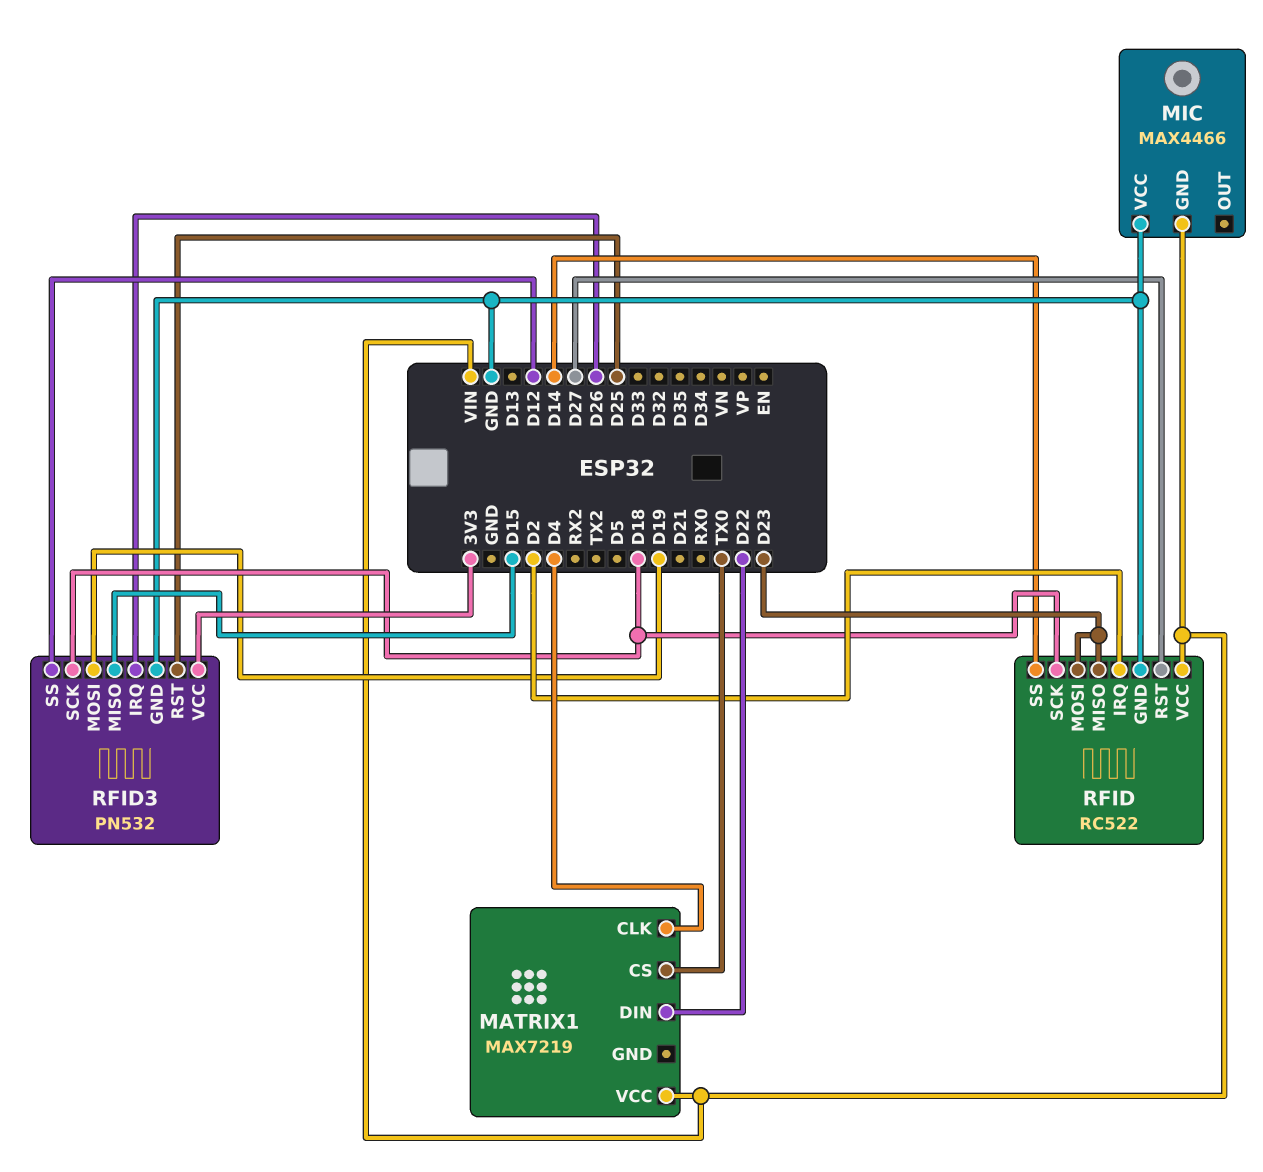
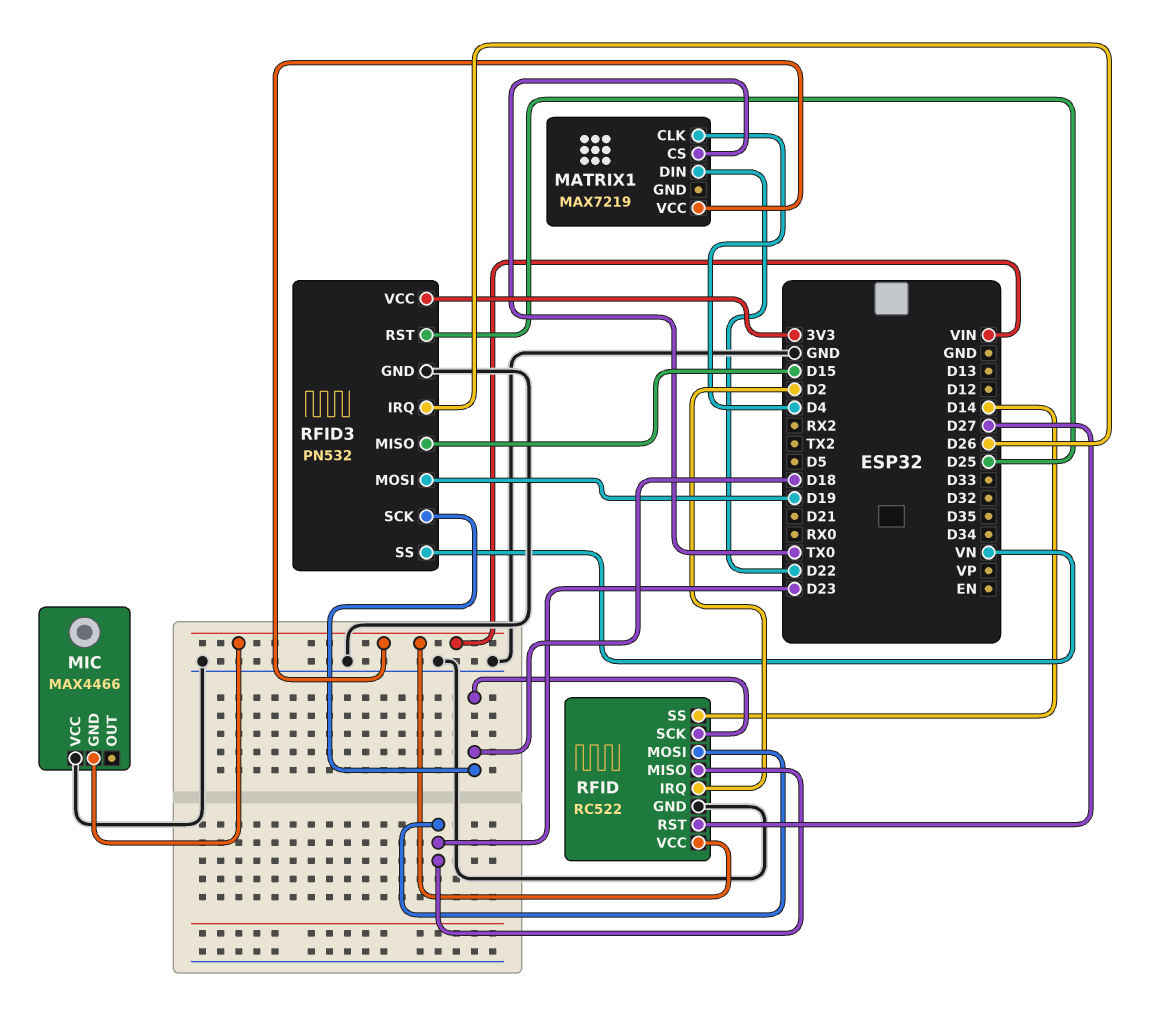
RFID3 pin SS: D12 -> VN

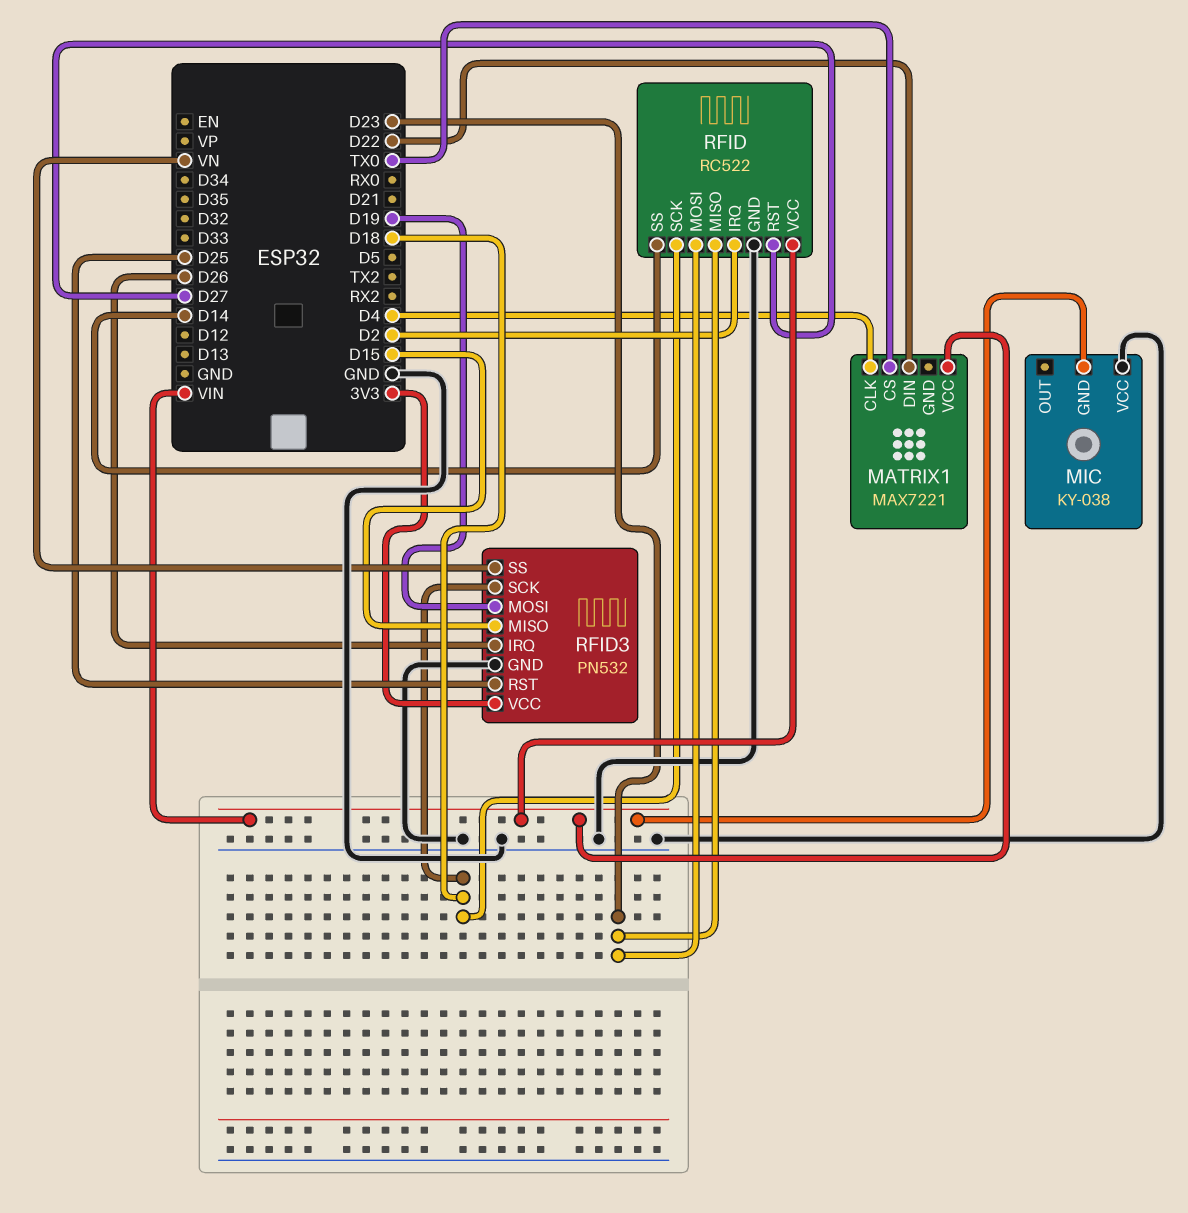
MATRIX1: MAX7219 -> MAX7221
MIC: MAX4466 -> KY-038

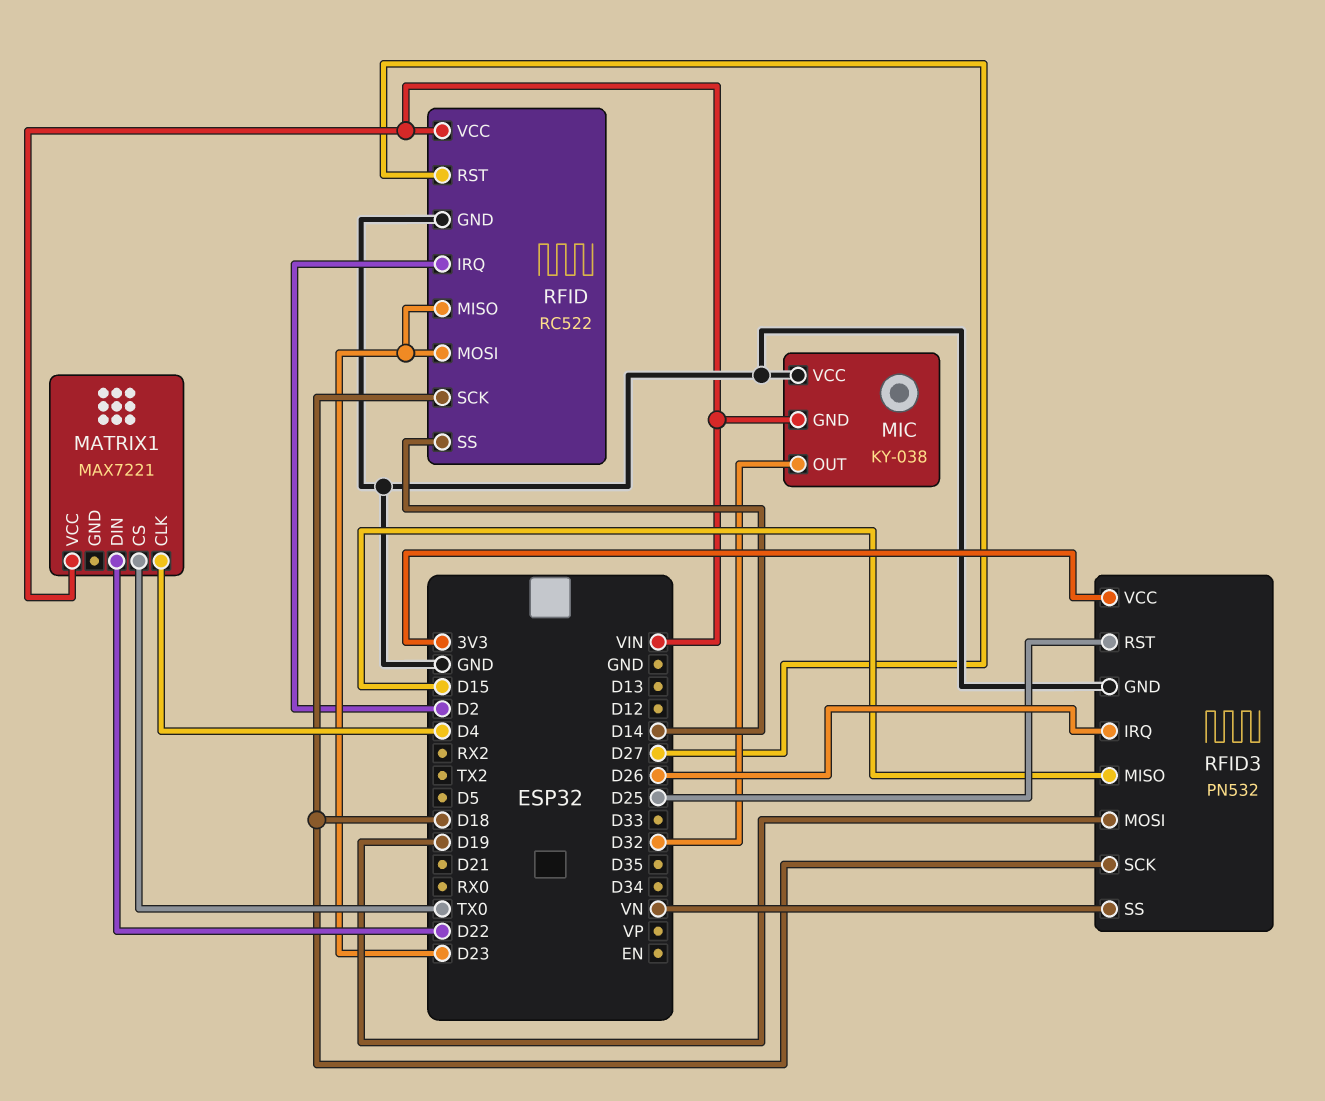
MIC pin OUT: none -> D32

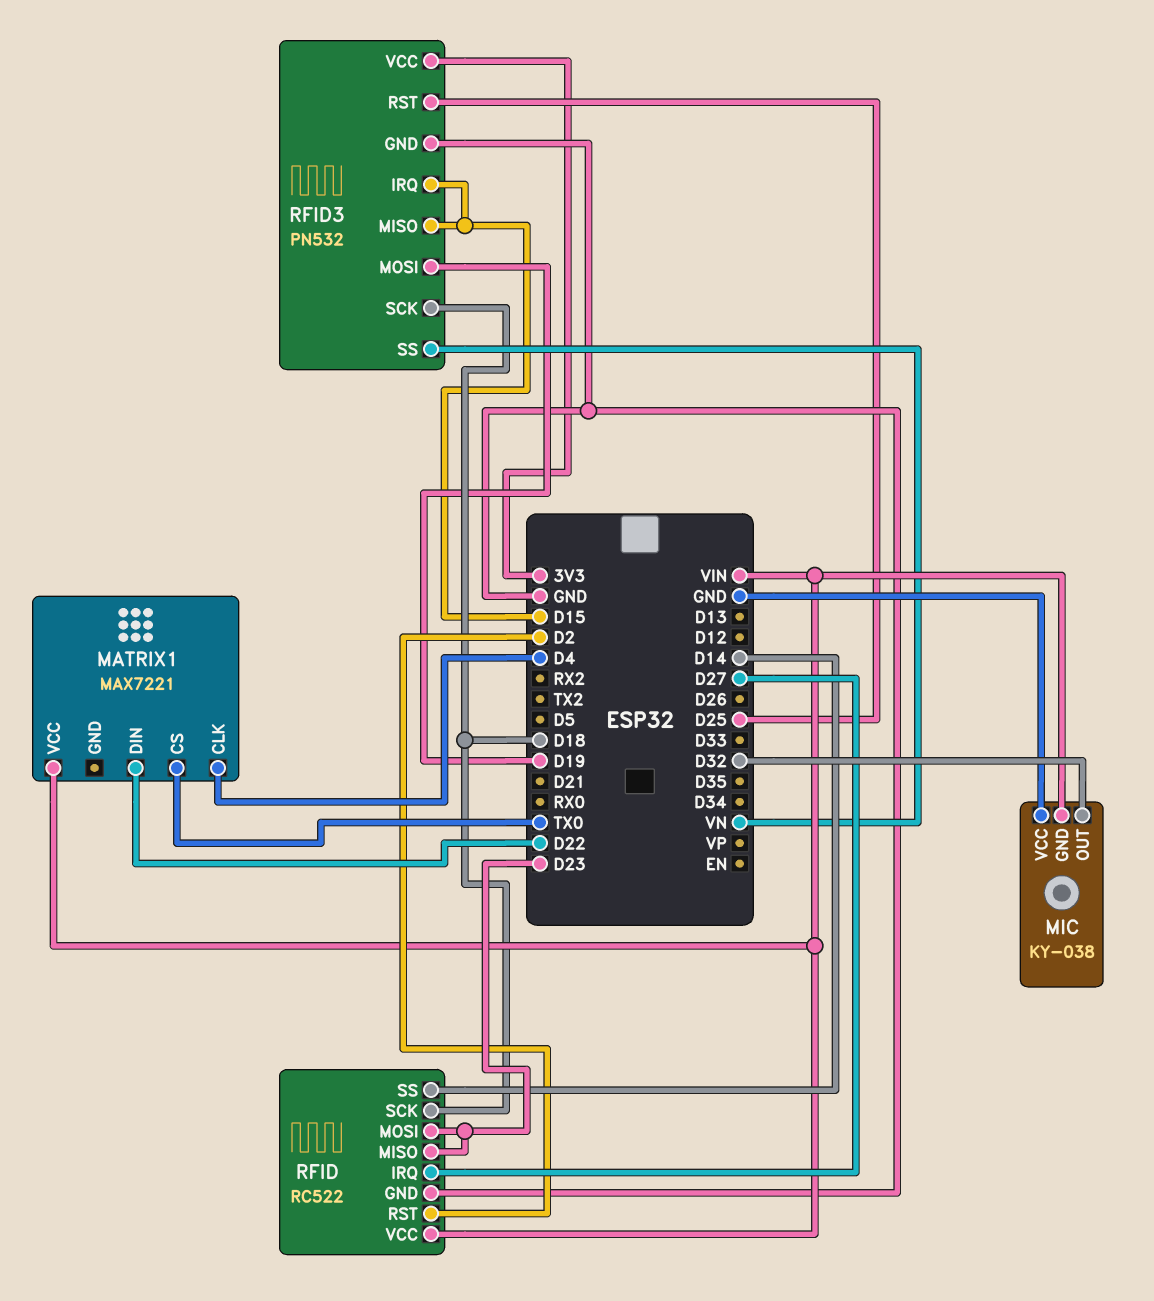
RFID pin IRQ: D2 -> D27
RFID pin RST: D27 -> D2
RFID3 pin IRQ: D26 -> D15

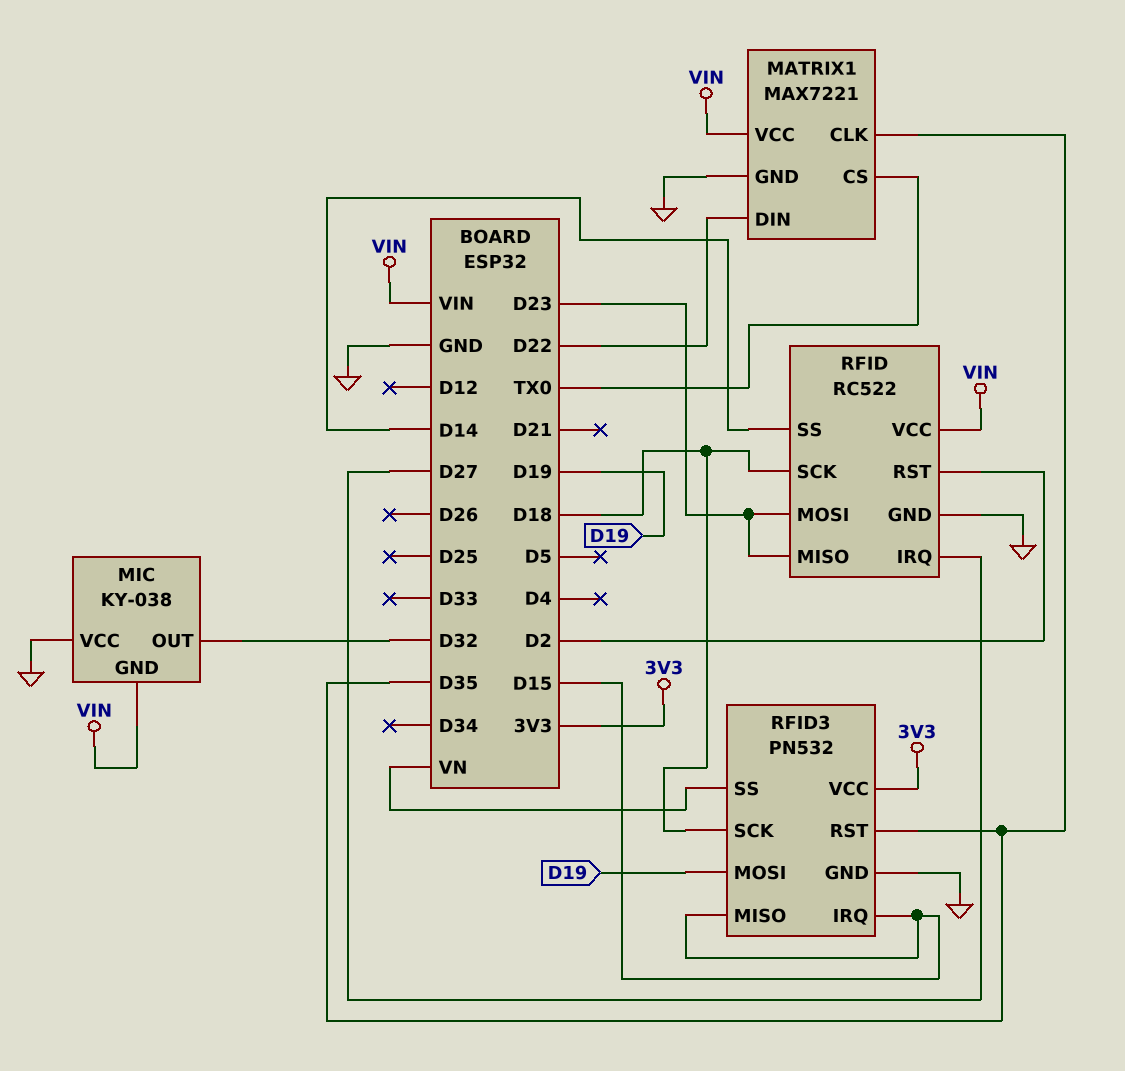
MATRIX1 pin CLK: D4 -> D35
MATRIX1 pin GND: none -> GND
RFID3 pin RST: D25 -> D35

